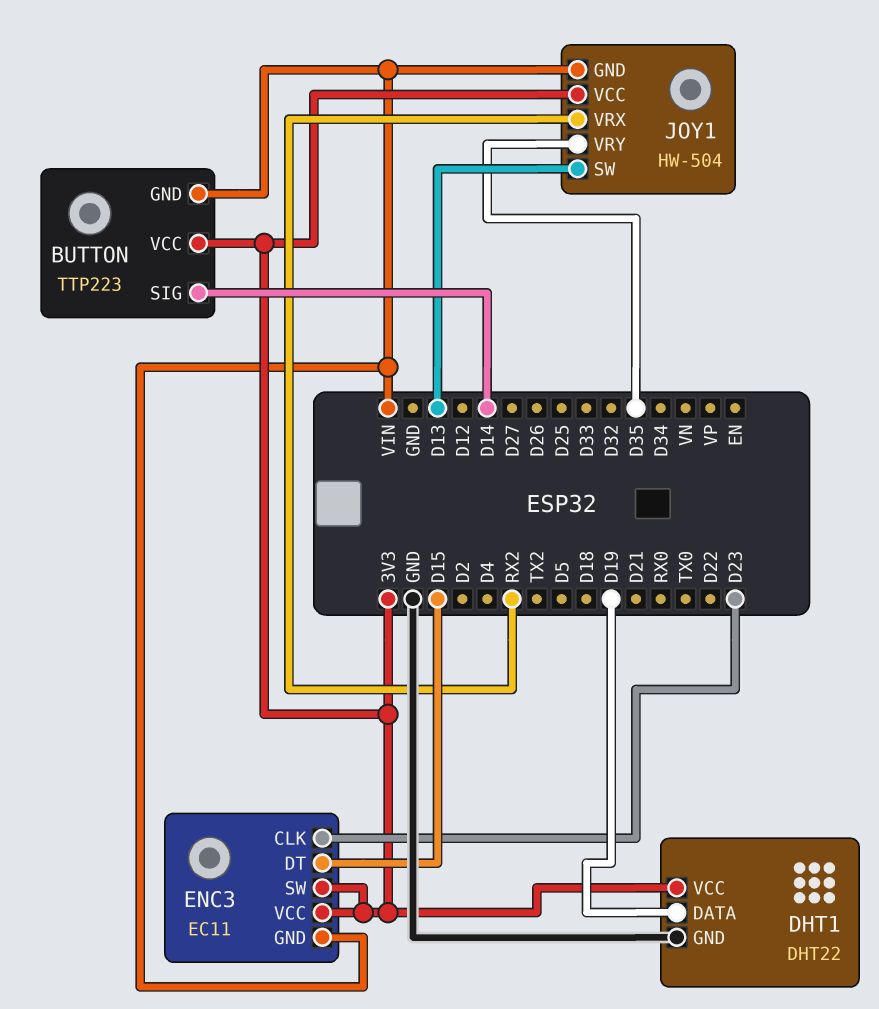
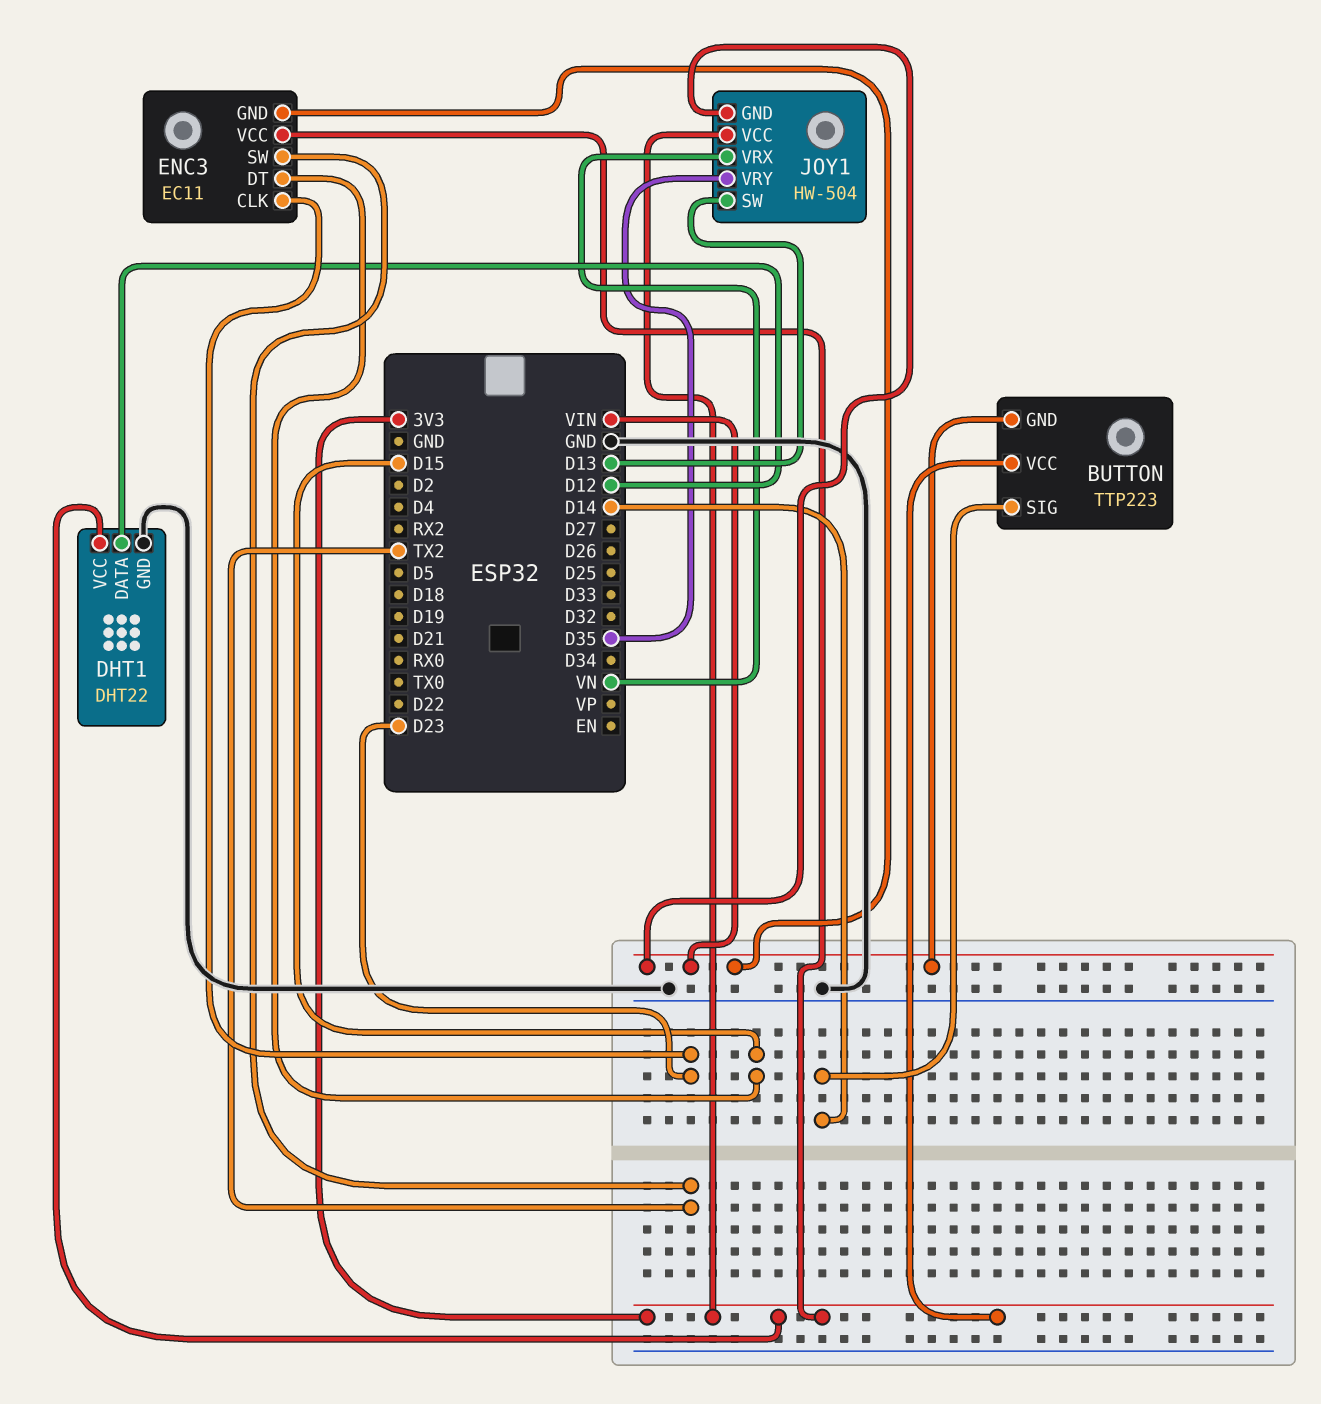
DHT1 pin DATA: D19 -> D12
ENC3 pin SW: 3V3 -> TX2
JOY1 pin VRX: RX2 -> VN

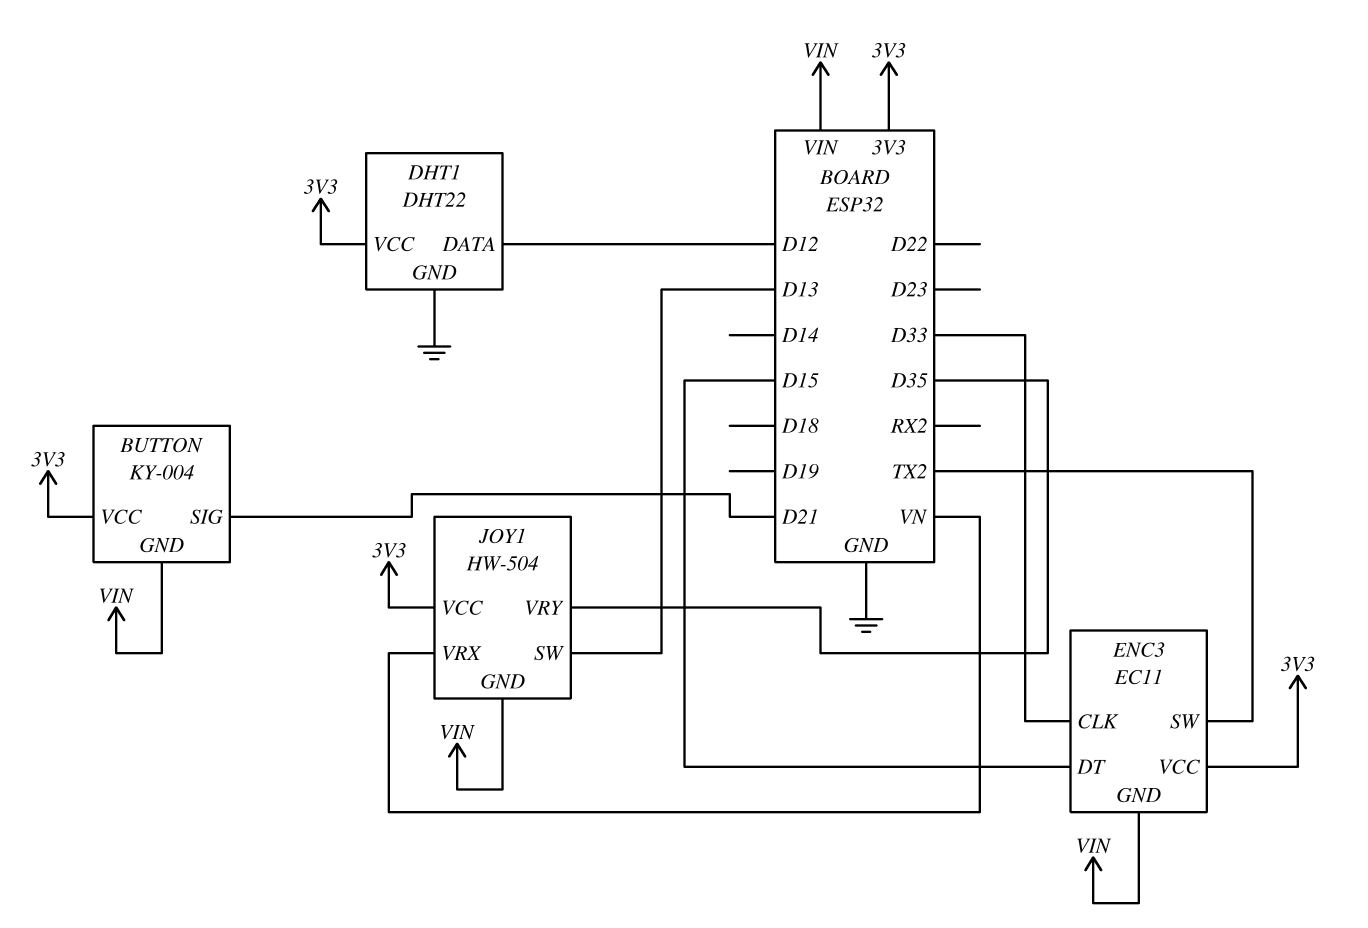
BUTTON: TTP223 -> KY-004
BUTTON pin SIG: D14 -> D21
ENC3 pin CLK: D23 -> D33

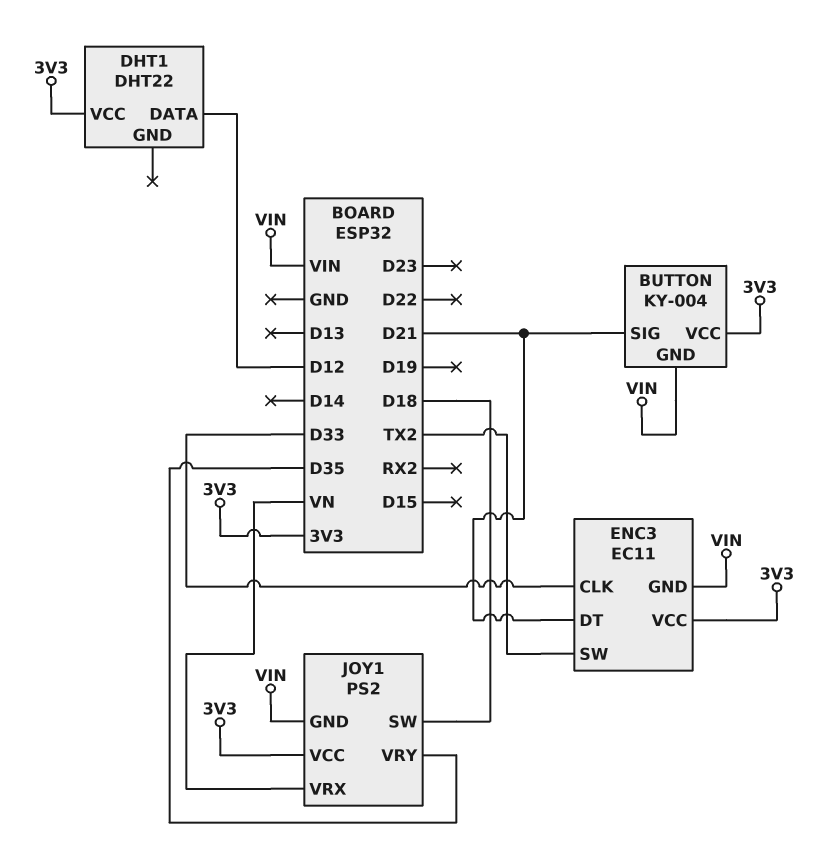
DHT1 pin GND: GND -> none
ENC3 pin DT: D15 -> D21
JOY1: HW-504 -> PS2
JOY1 pin SW: D13 -> D18

